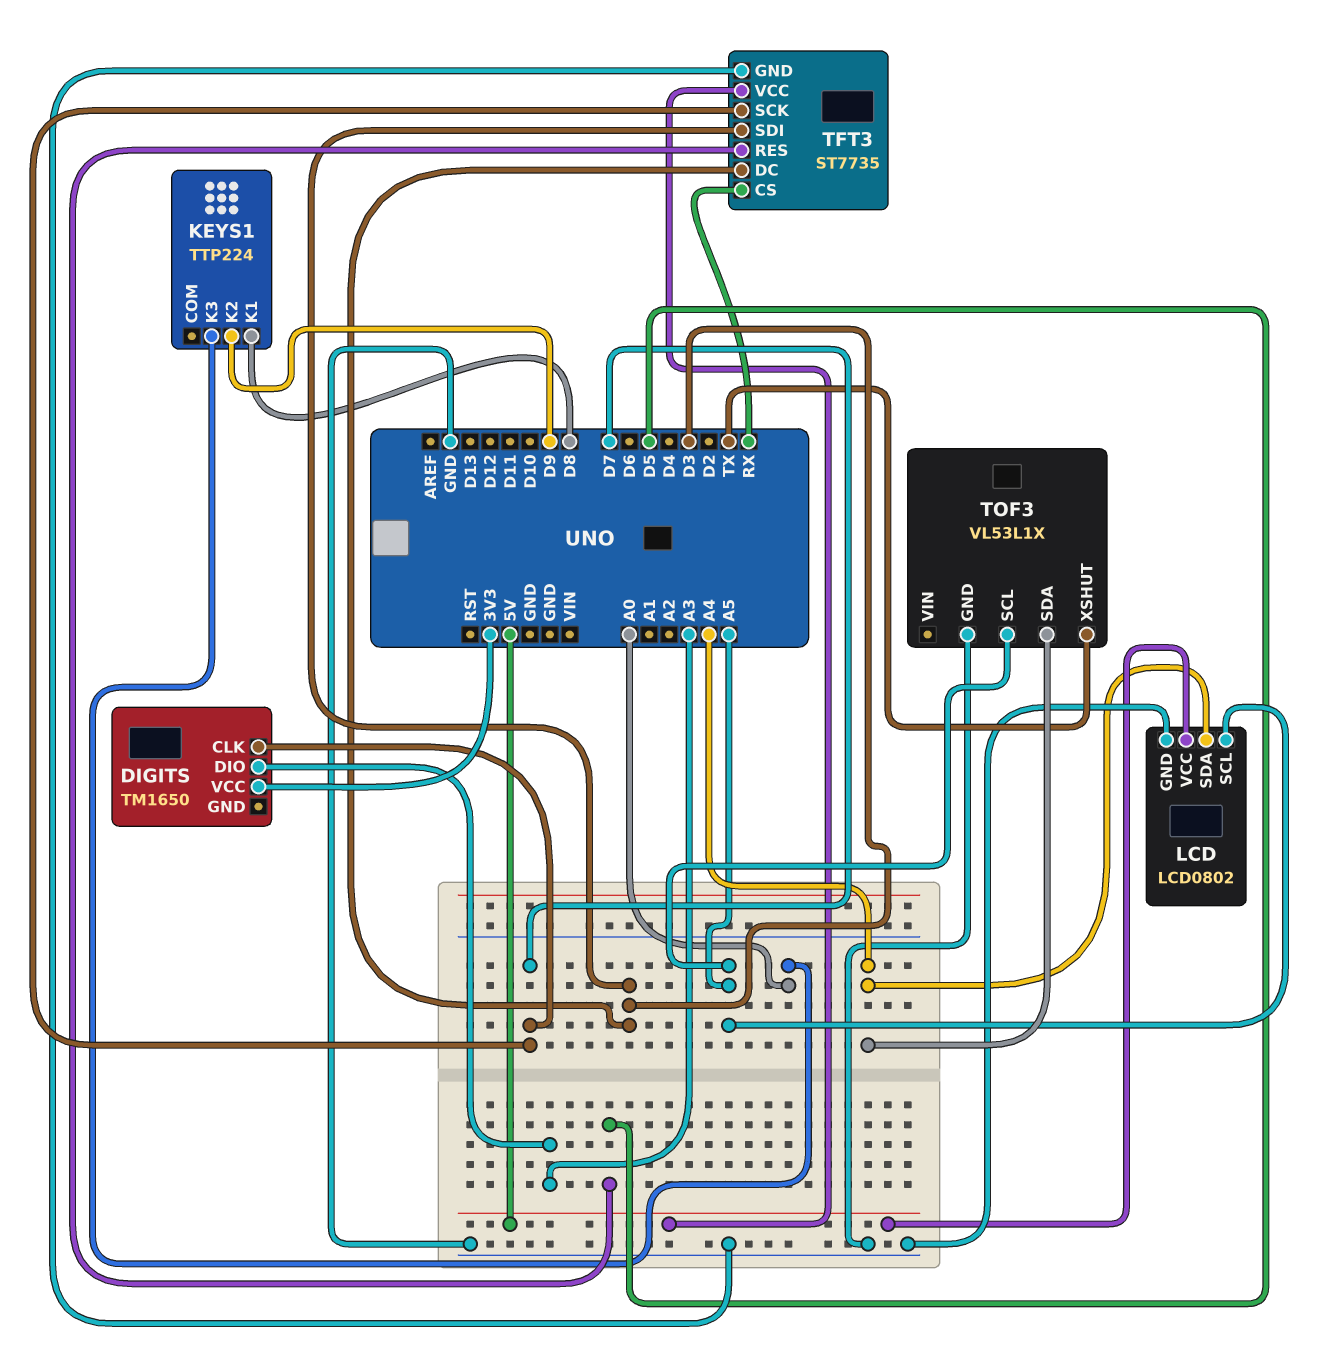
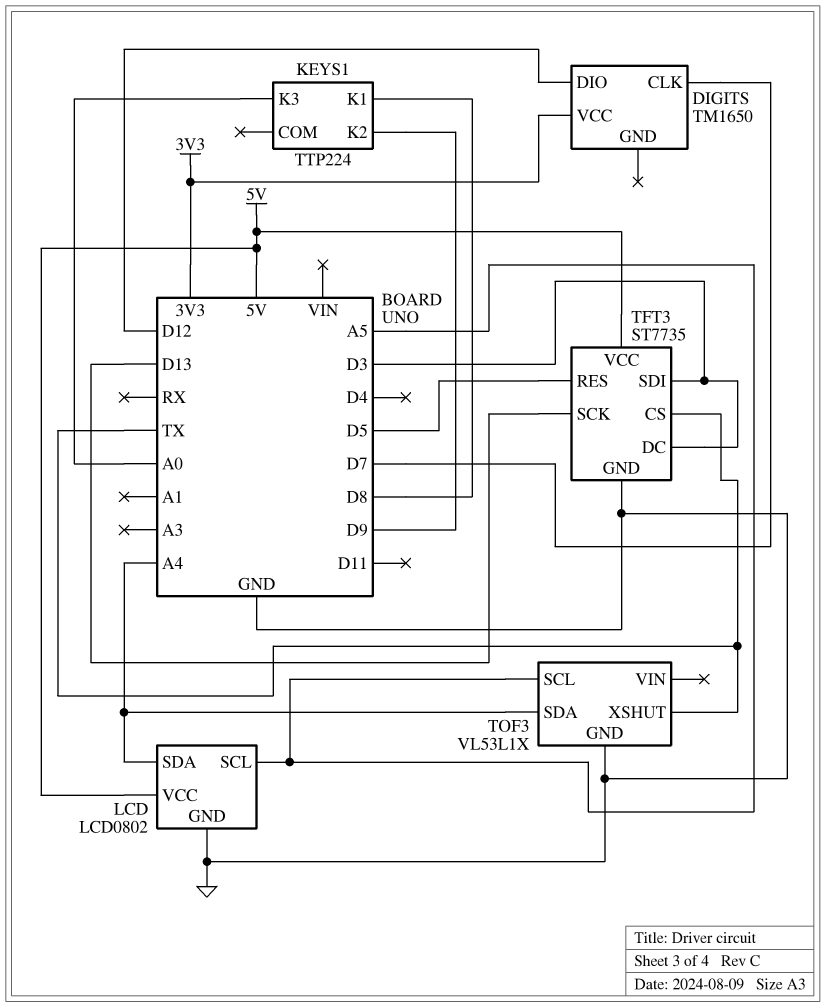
DIGITS pin DIO: A3 -> D12
TFT3 pin CS: RX -> TX
TFT3 pin SCK: D7 -> D13

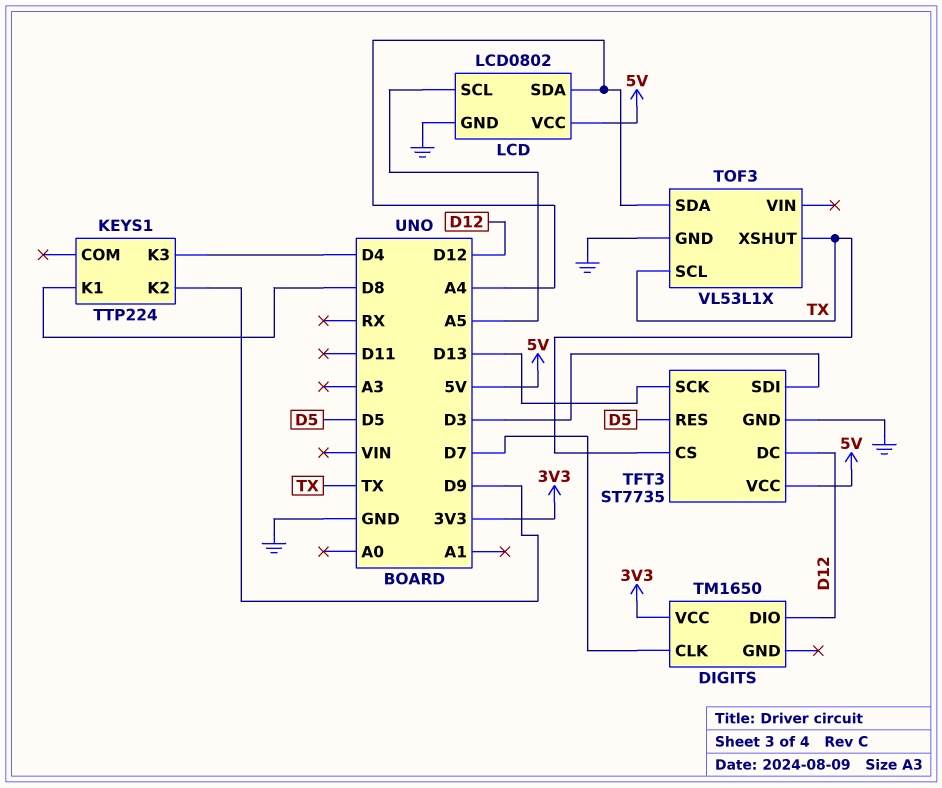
KEYS1 pin K3: A0 -> D4
TFT3 pin DC: D3 -> D12
TOF3 pin SCL: A5 -> TX

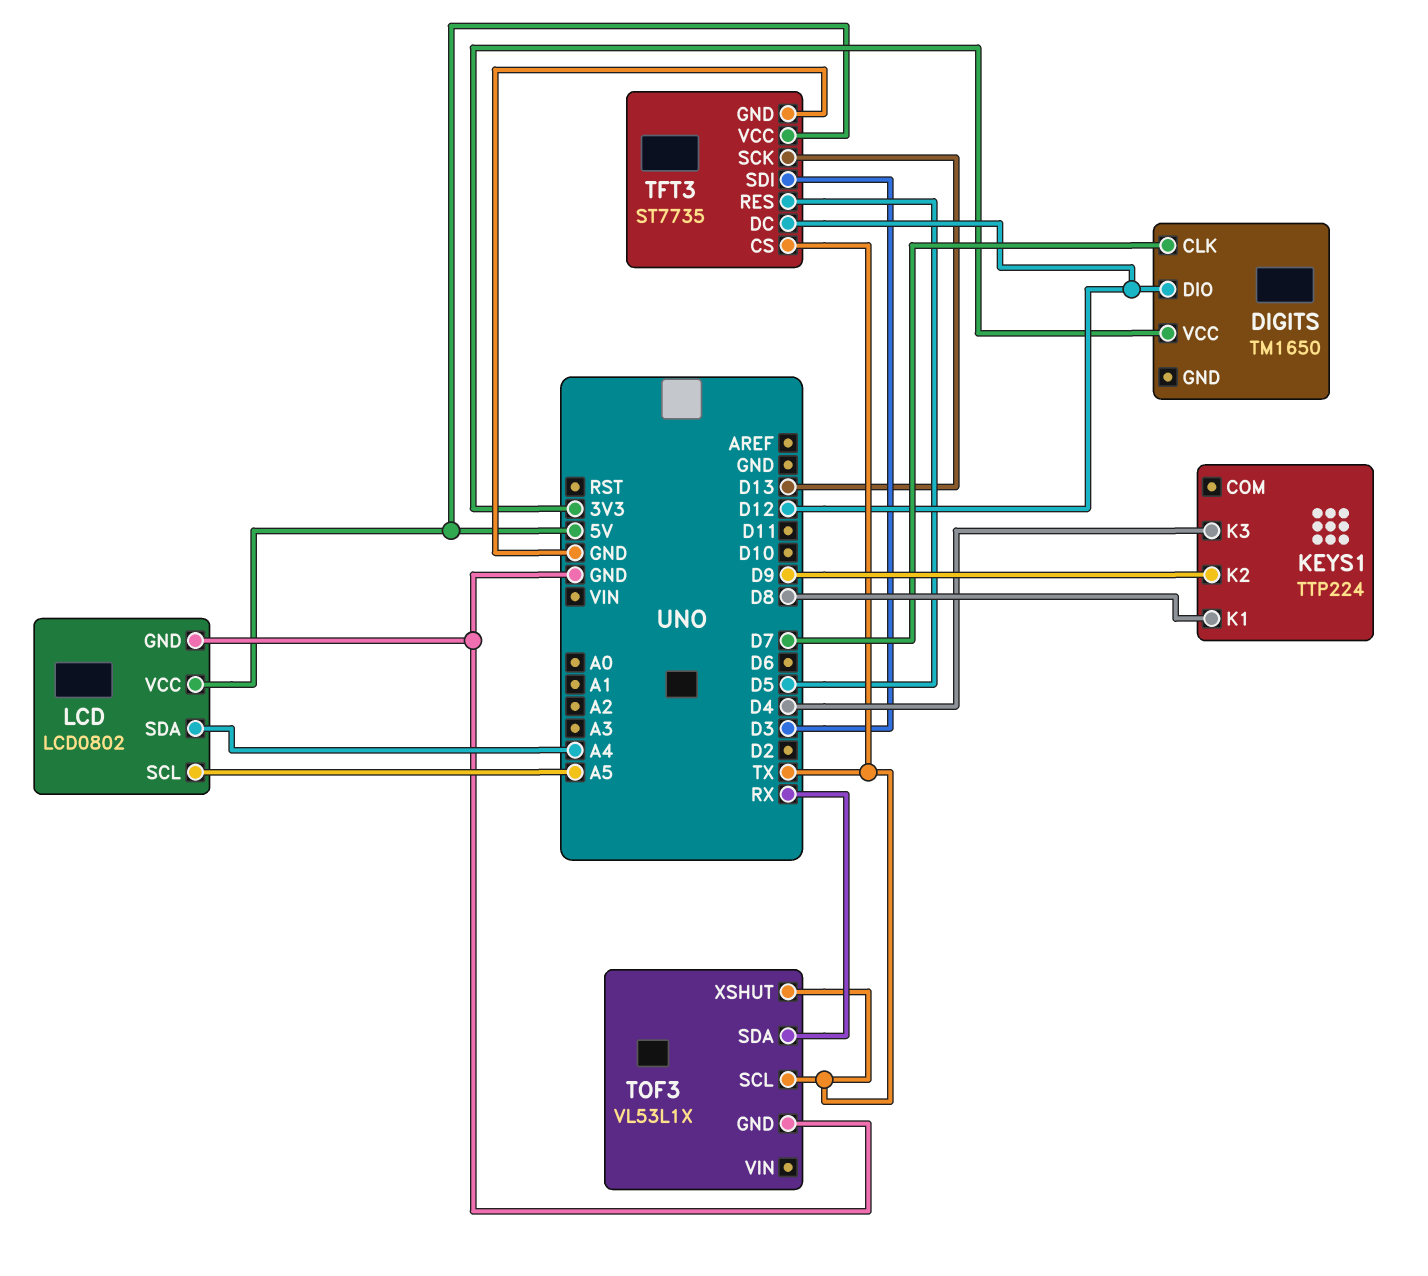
TOF3 pin SDA: A4 -> RX

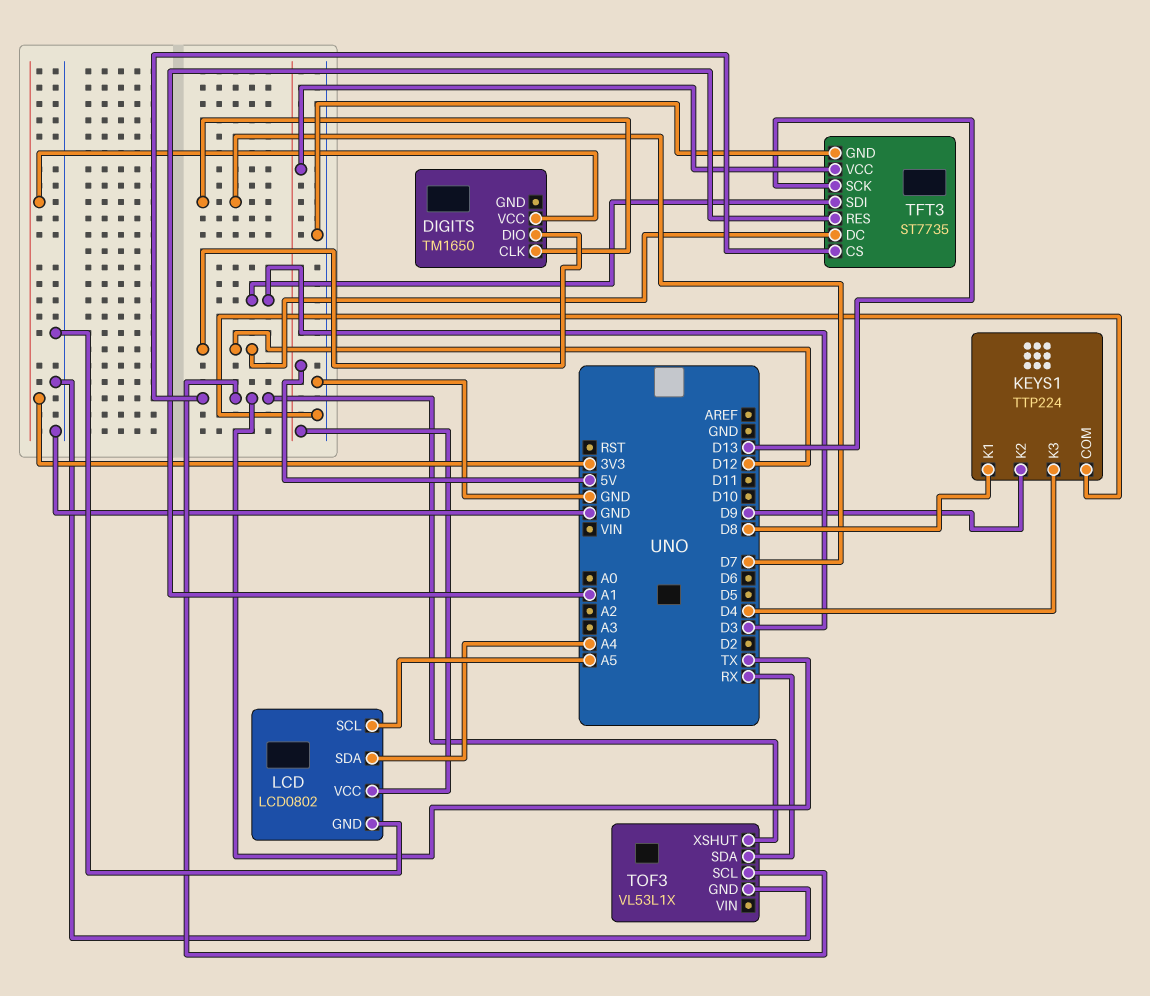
KEYS1 pin COM: none -> GND
TFT3 pin RES: D5 -> A1

